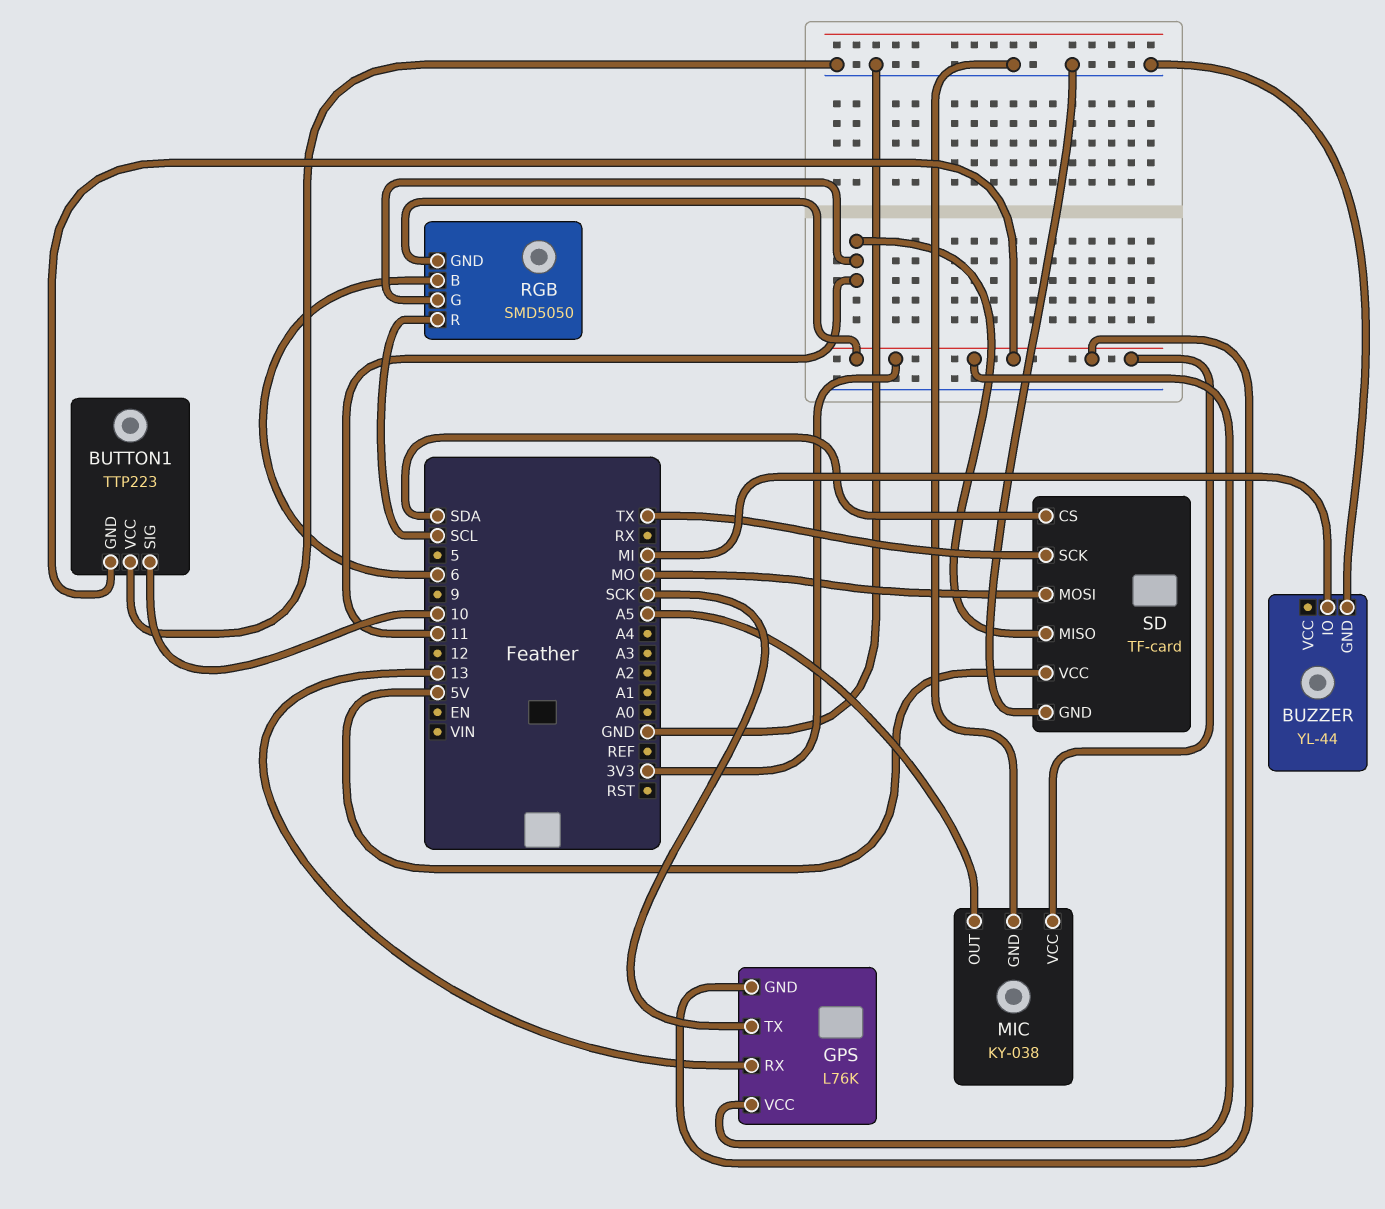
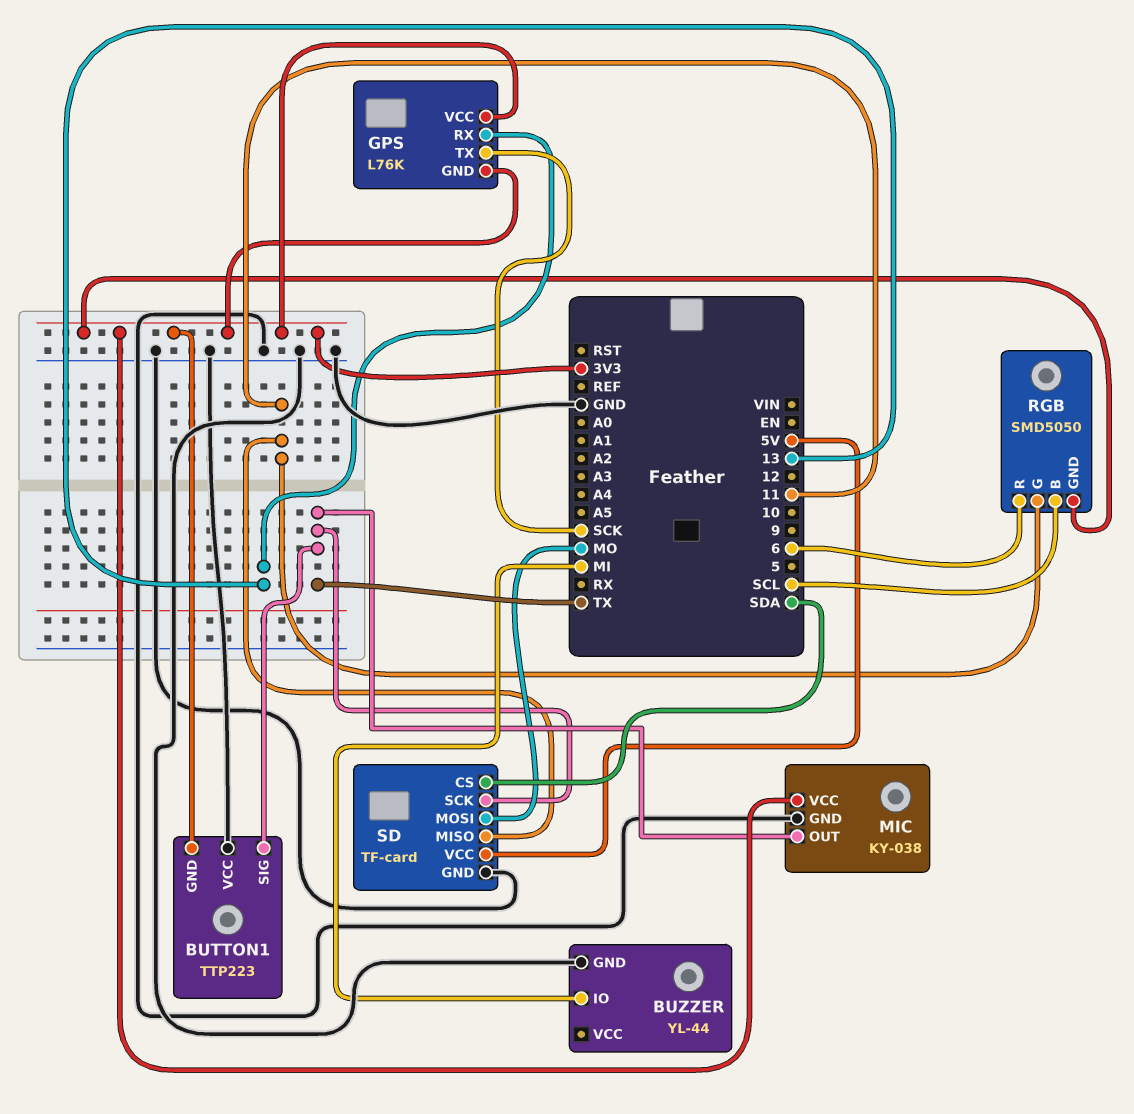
BUTTON1 pin SIG: 10 -> TX
MIC pin OUT: A5 -> TX
RGB pin B: 6 -> SCL
RGB pin R: SCL -> 6

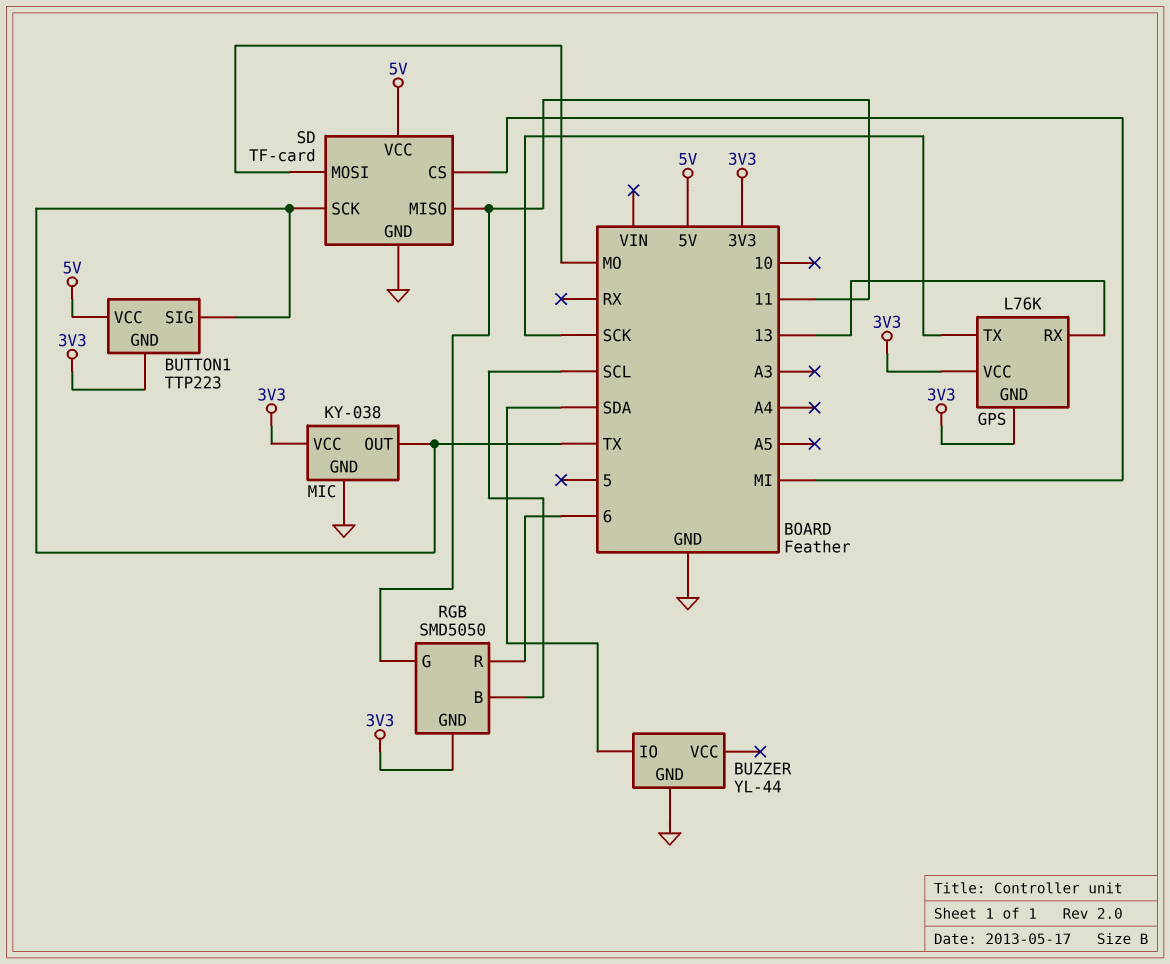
BUTTON1 pin VCC: GND -> 5V
BUZZER pin IO: MI -> SDA
SD pin CS: SDA -> MI

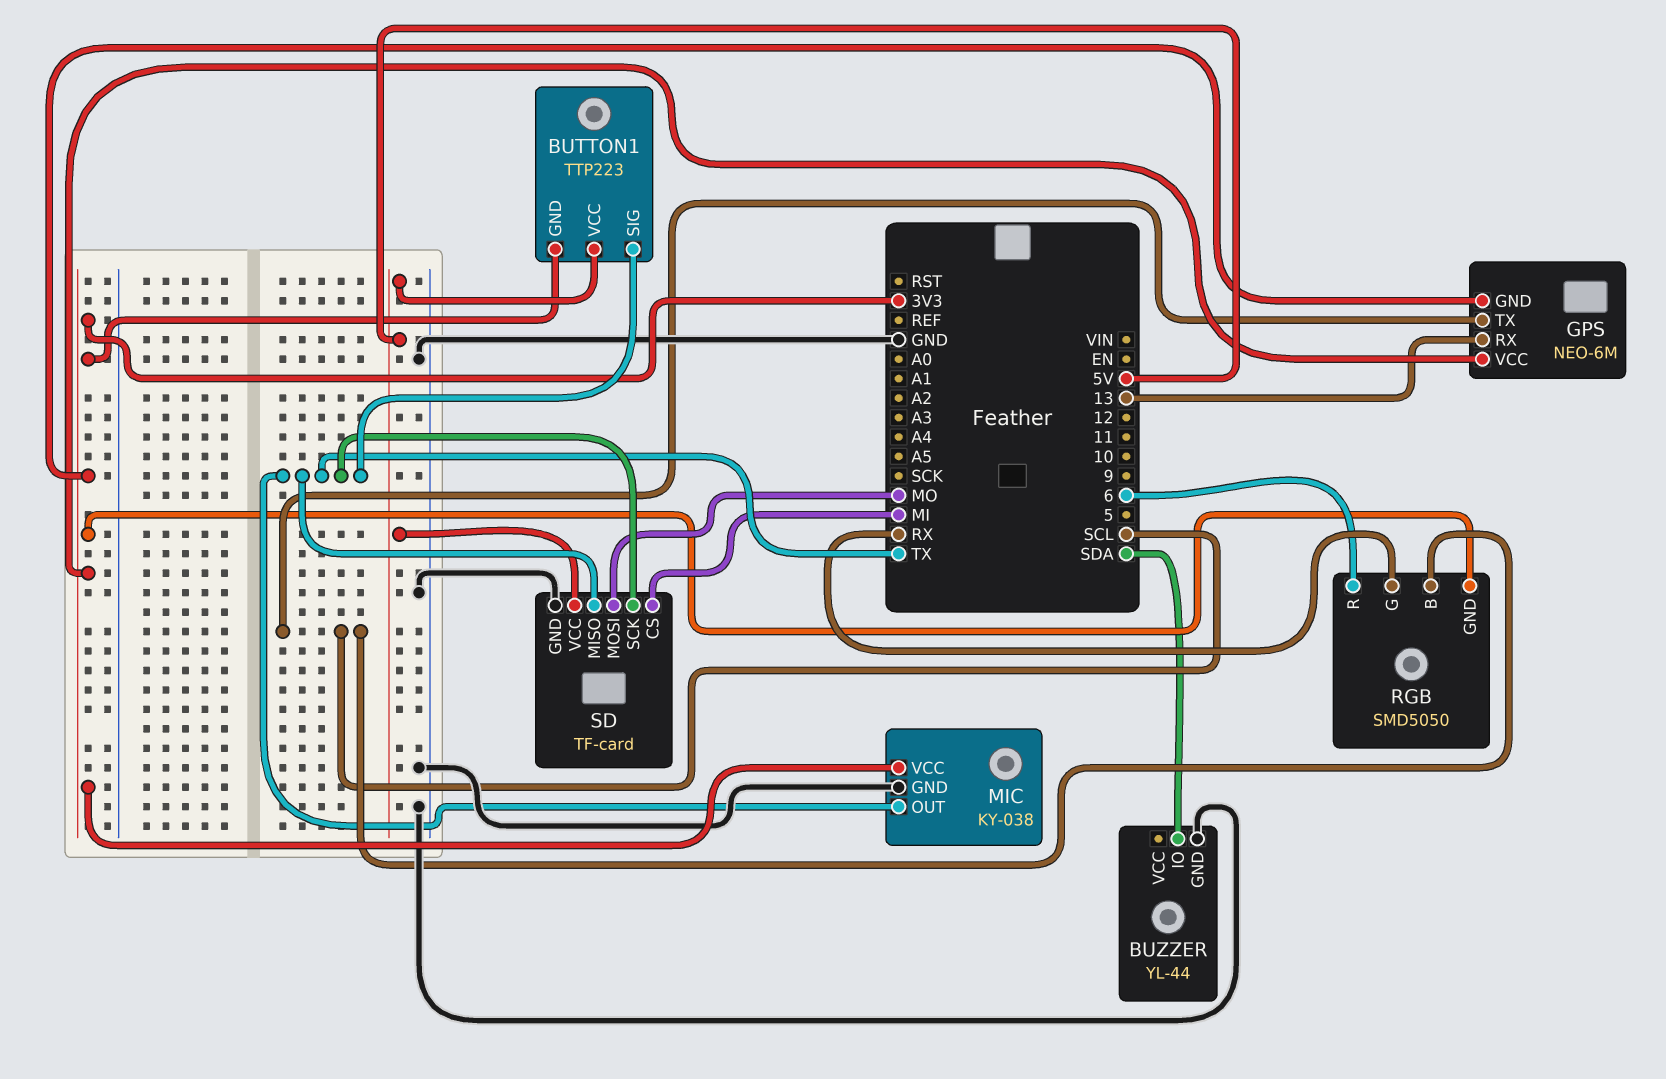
GPS: L76K -> NEO-6M
GPS pin TX: SCK -> SCL
RGB pin G: 11 -> RX
SD pin MISO: 11 -> TX

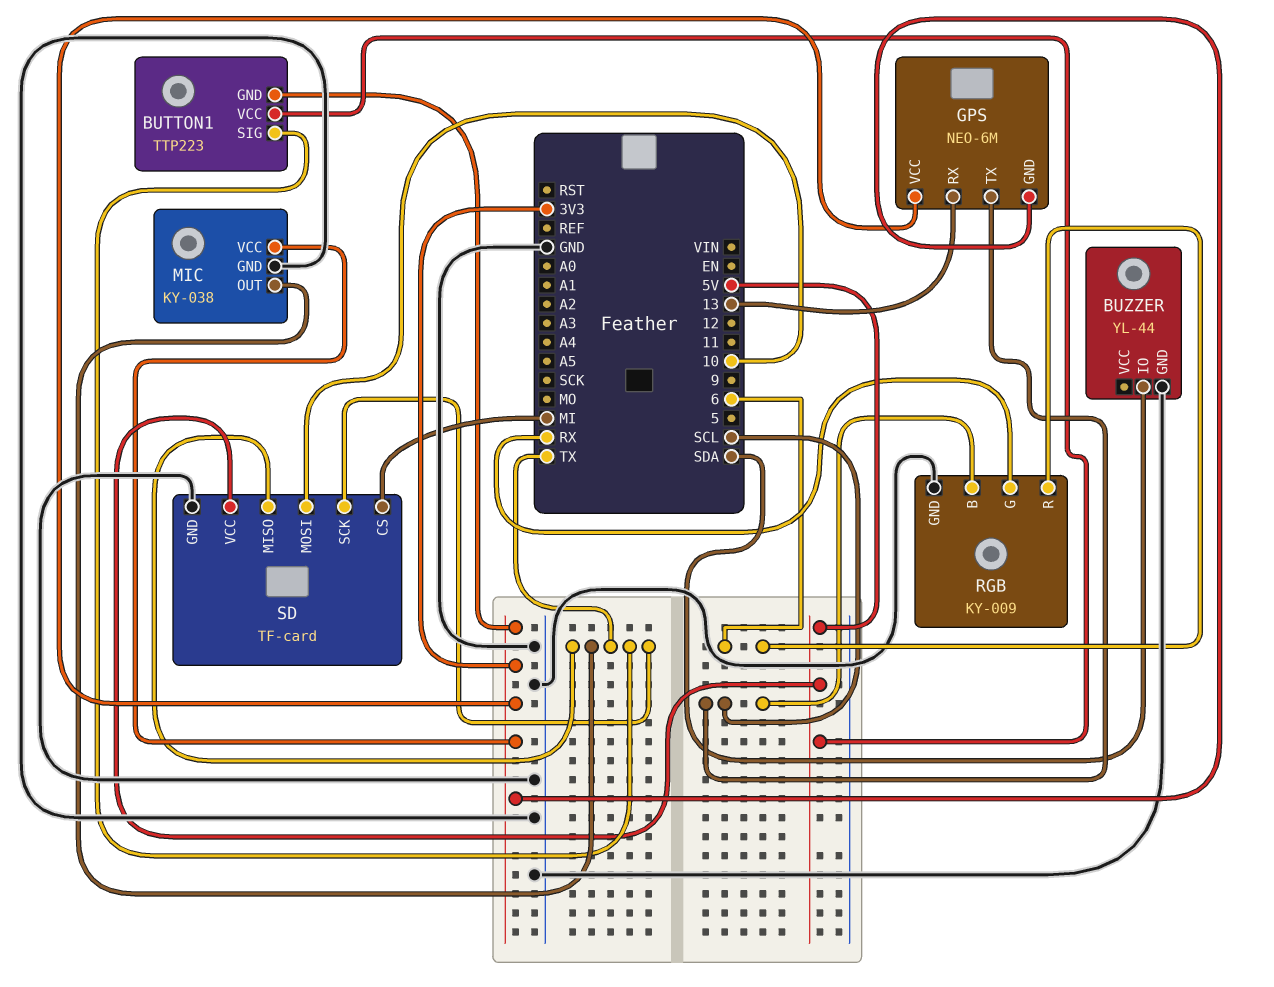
RGB: SMD5050 -> KY-009
RGB pin GND: 3V3 -> GND
SD pin MOSI: MO -> 10

